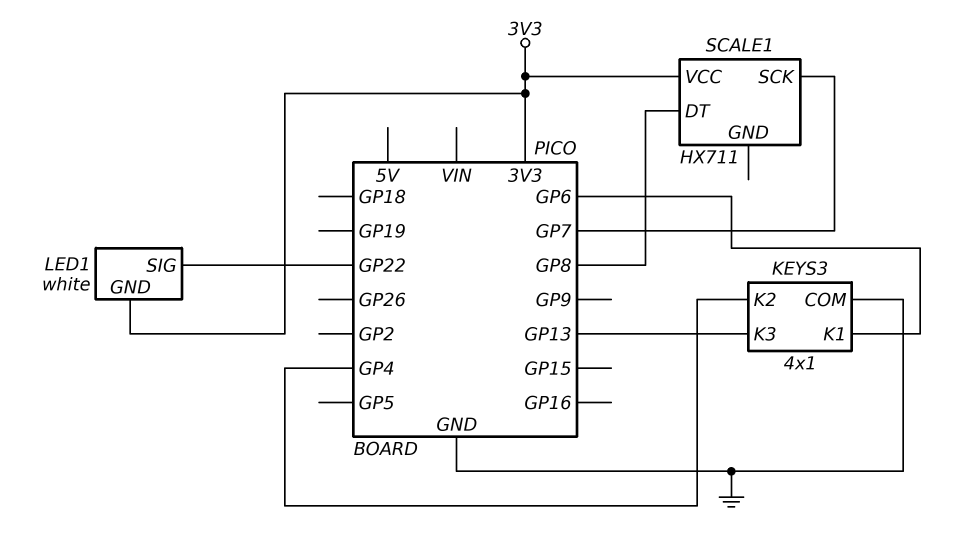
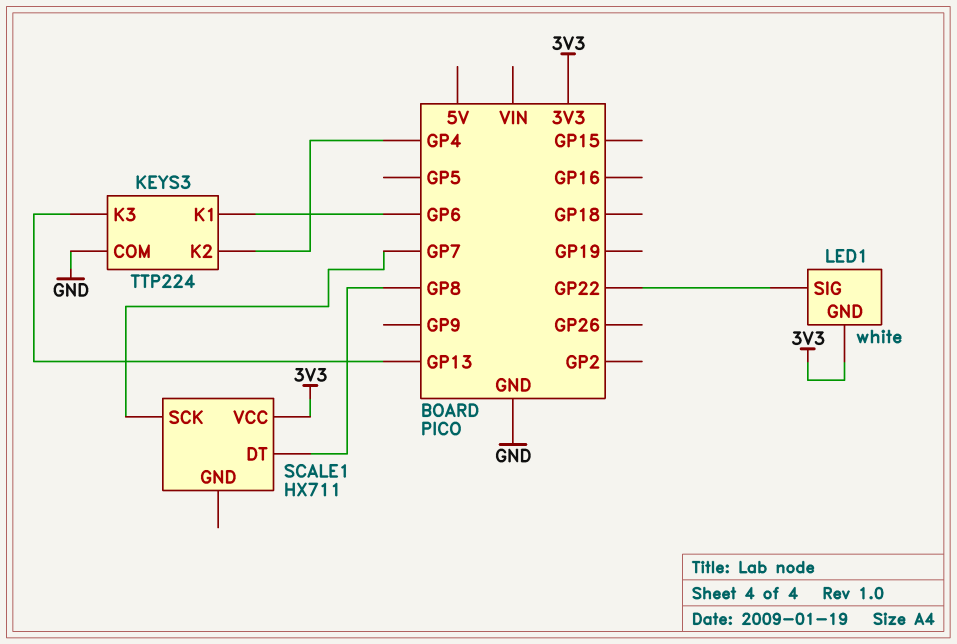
KEYS3: 4x1 -> TTP224

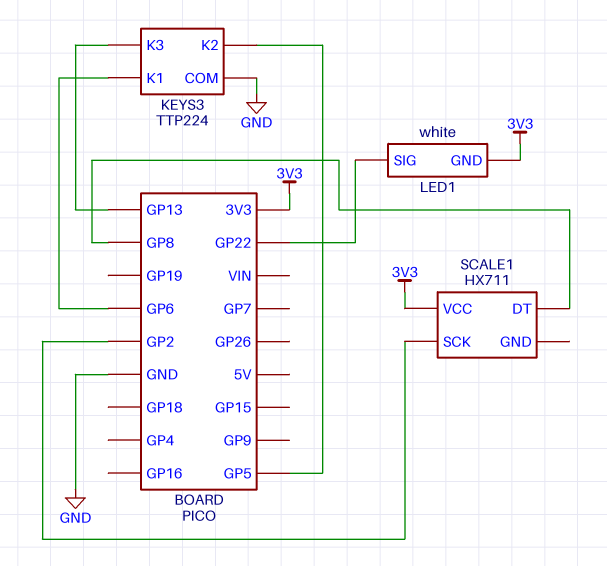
KEYS3 pin K2: GP4 -> GP5
SCALE1 pin SCK: GP7 -> GP2

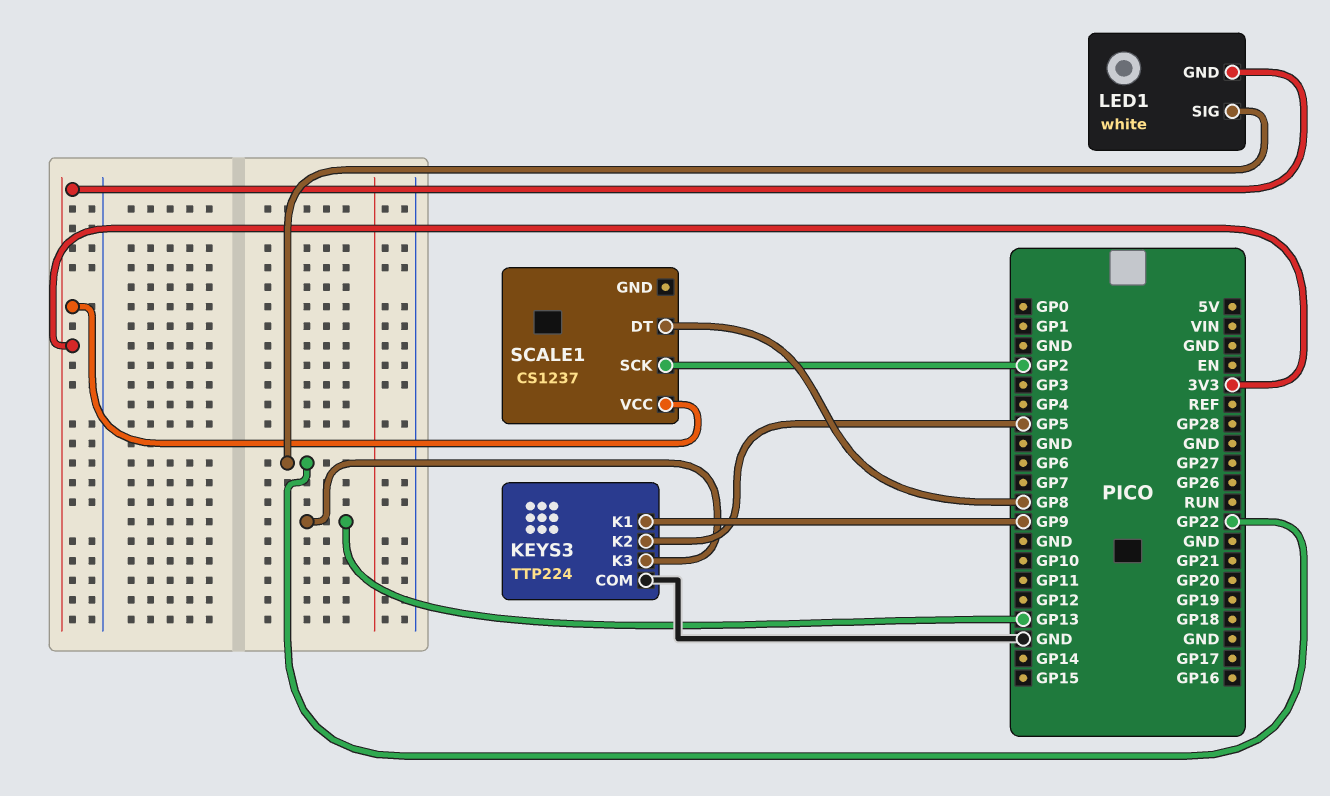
KEYS3 pin K1: GP6 -> GP9
SCALE1: HX711 -> CS1237

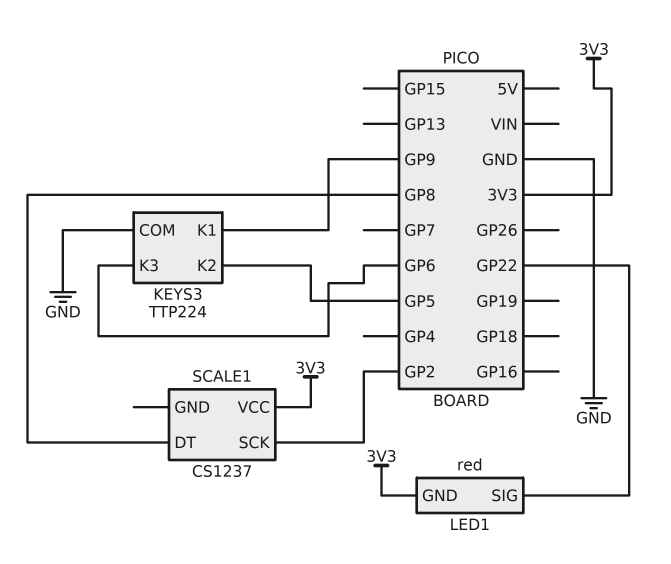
KEYS3 pin K3: GP13 -> GP6
LED1: white -> red

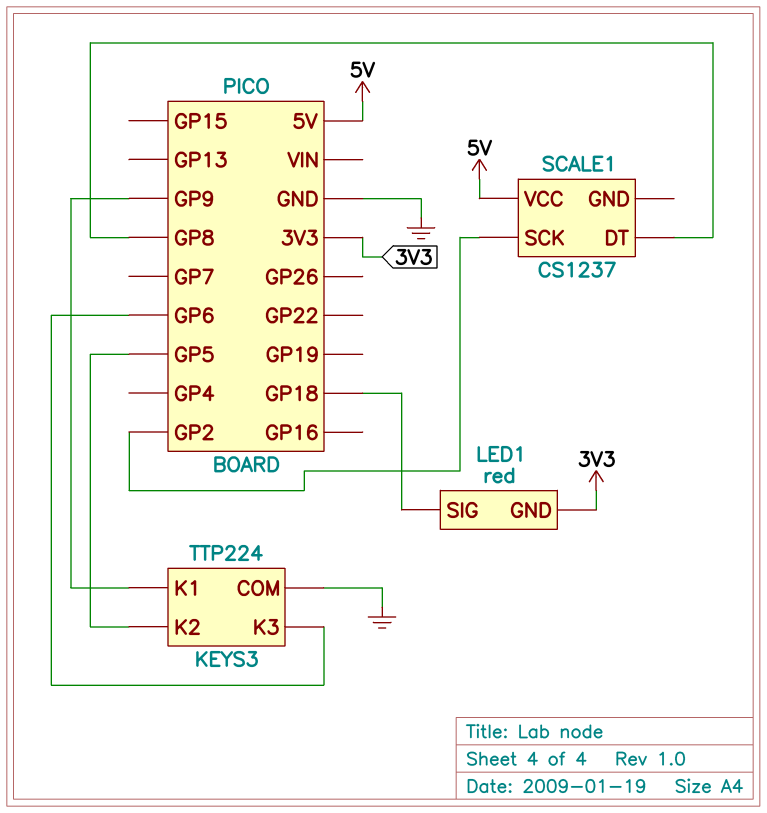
LED1 pin SIG: GP22 -> GP18
SCALE1 pin VCC: 3V3 -> 5V

